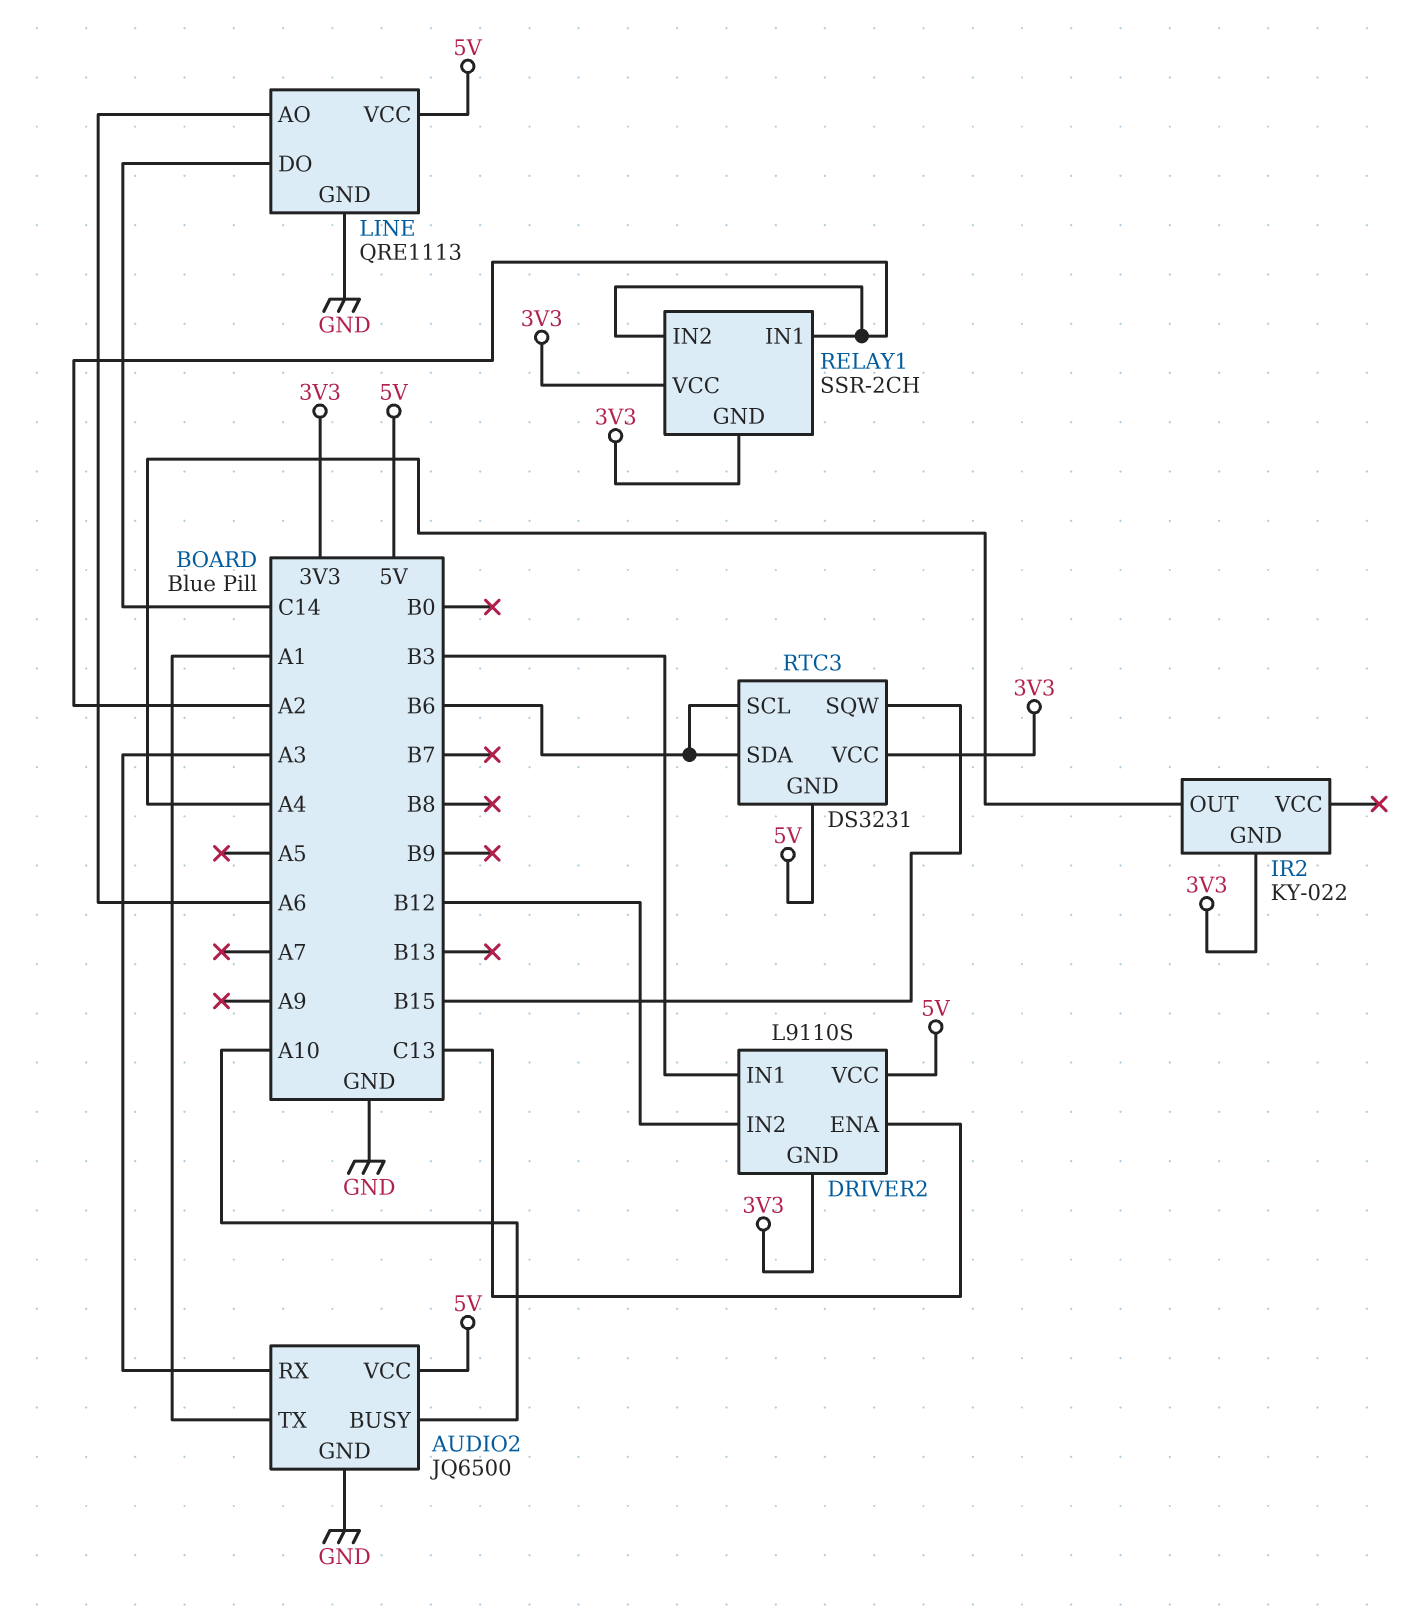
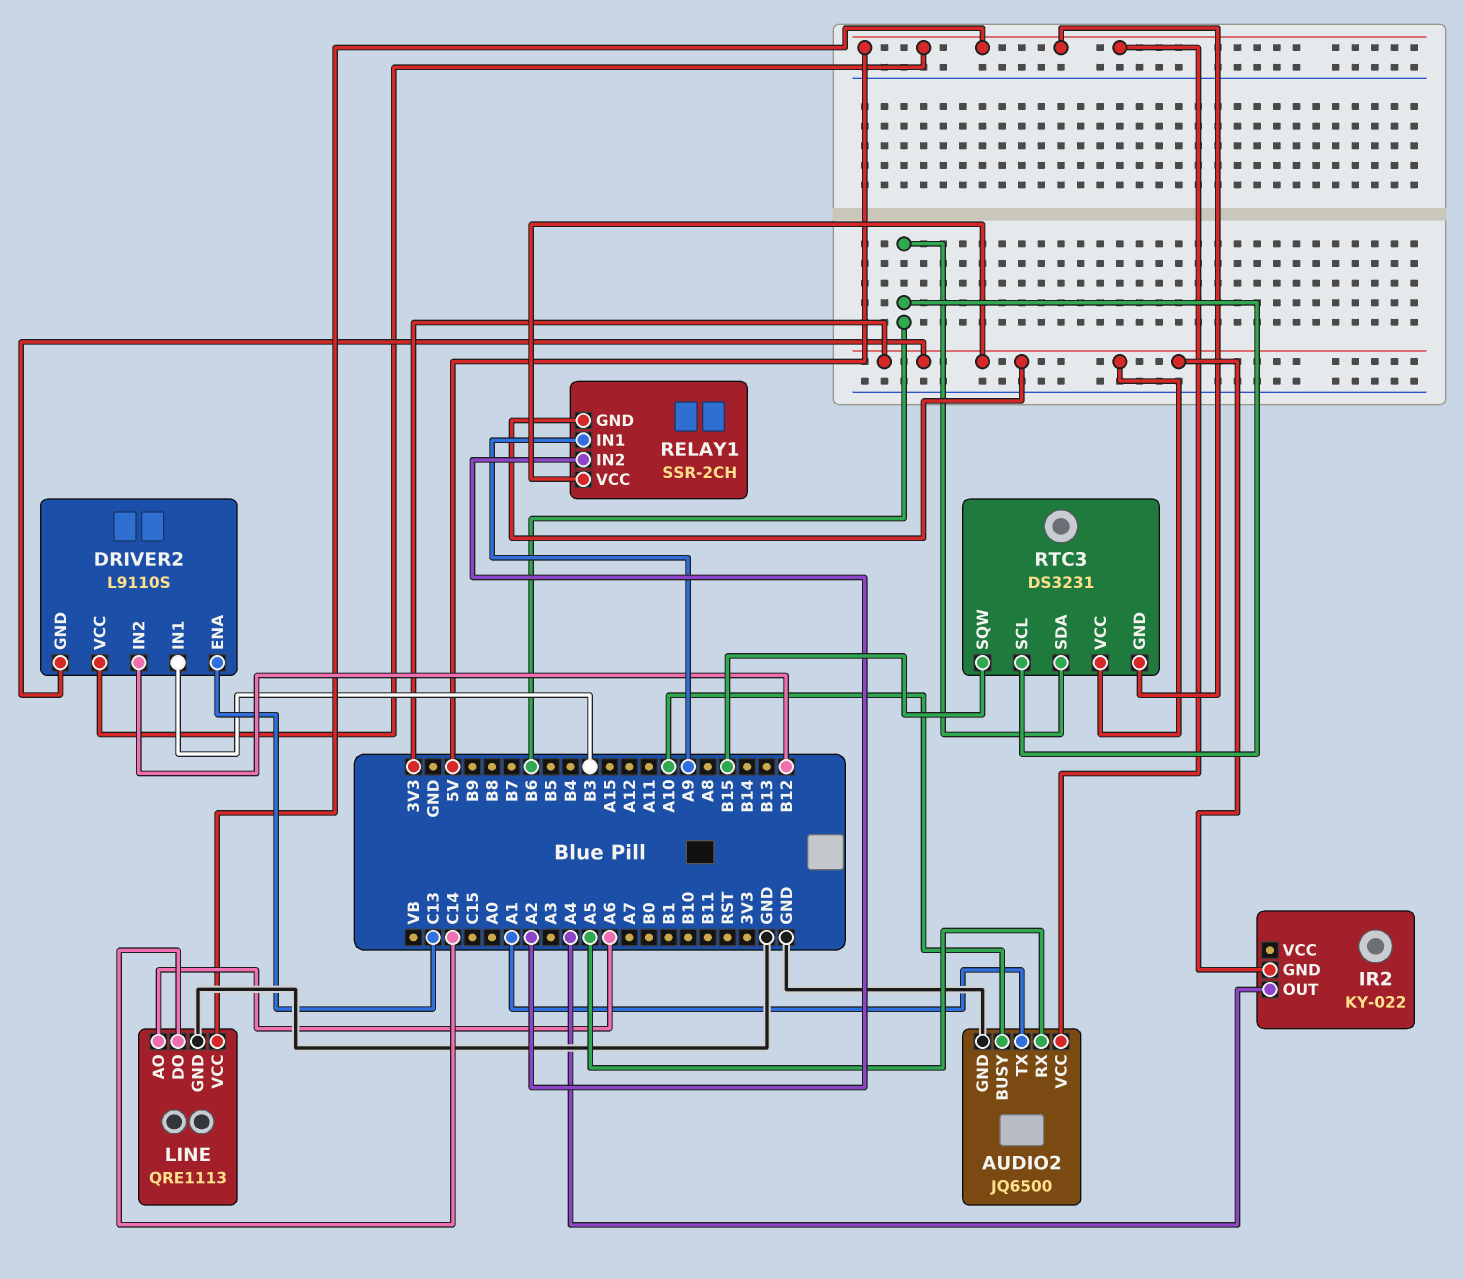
AUDIO2 pin RX: A3 -> A5
RELAY1 pin IN1: A2 -> A9

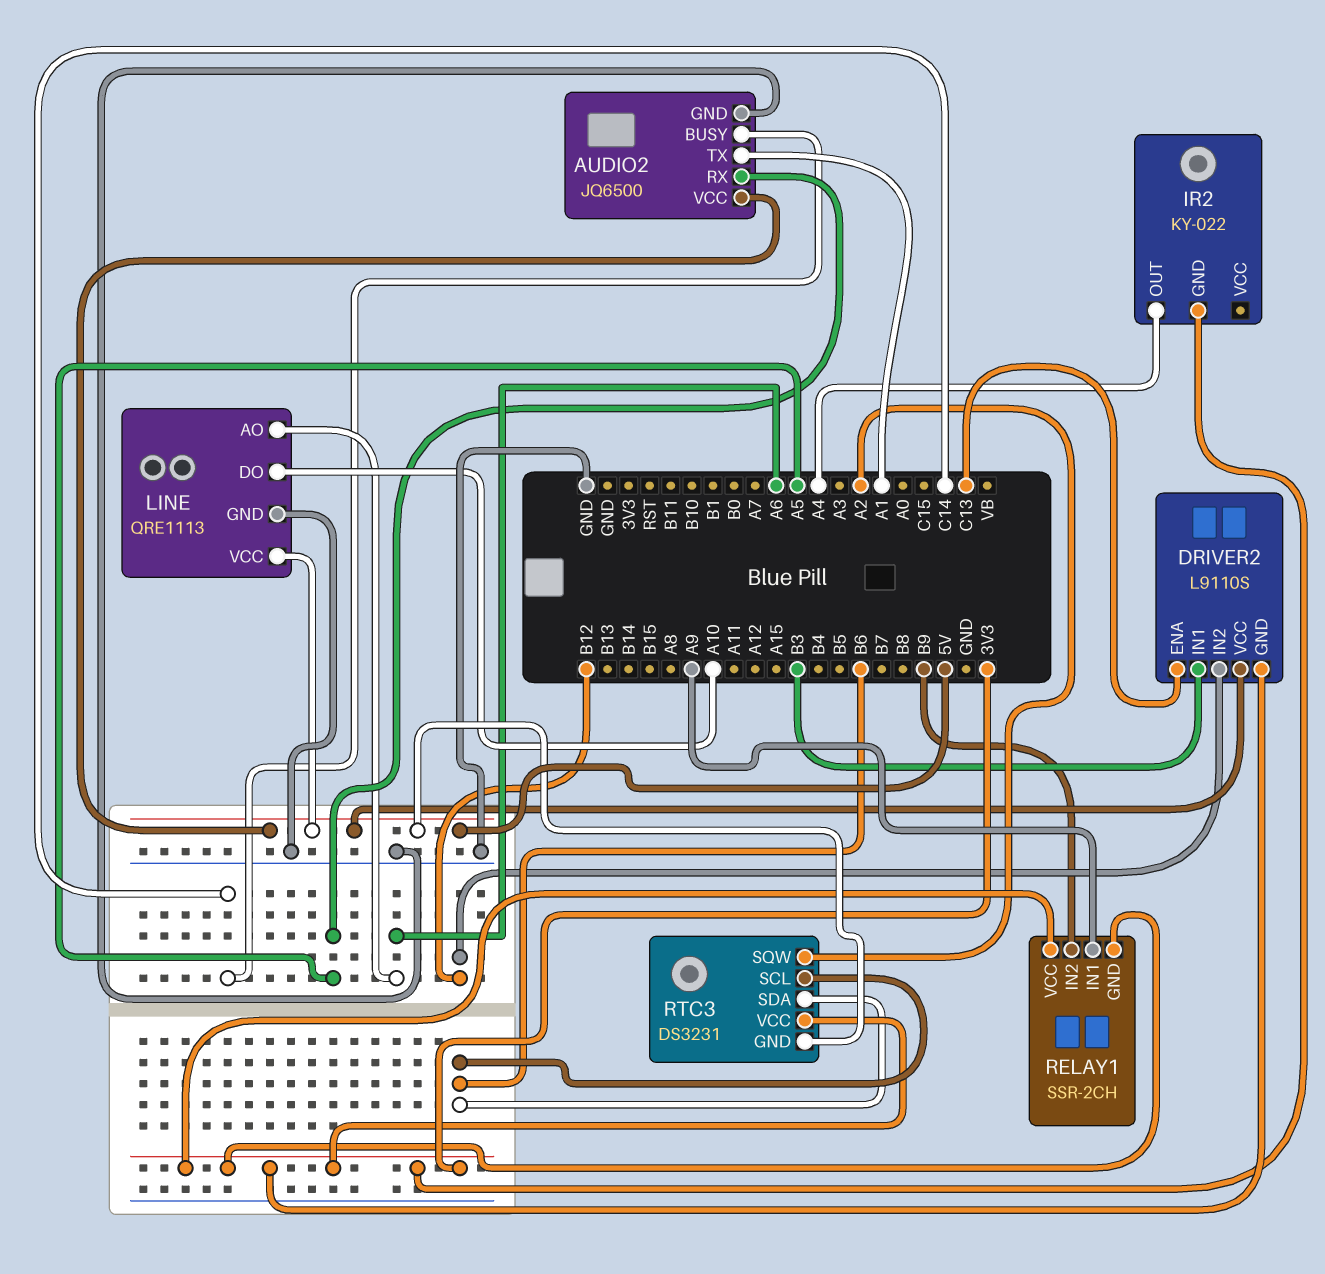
AUDIO2 pin BUSY: A10 -> C14
LINE pin DO: C14 -> A10
RELAY1 pin IN2: A2 -> B9
RTC3 pin SQW: B15 -> A2

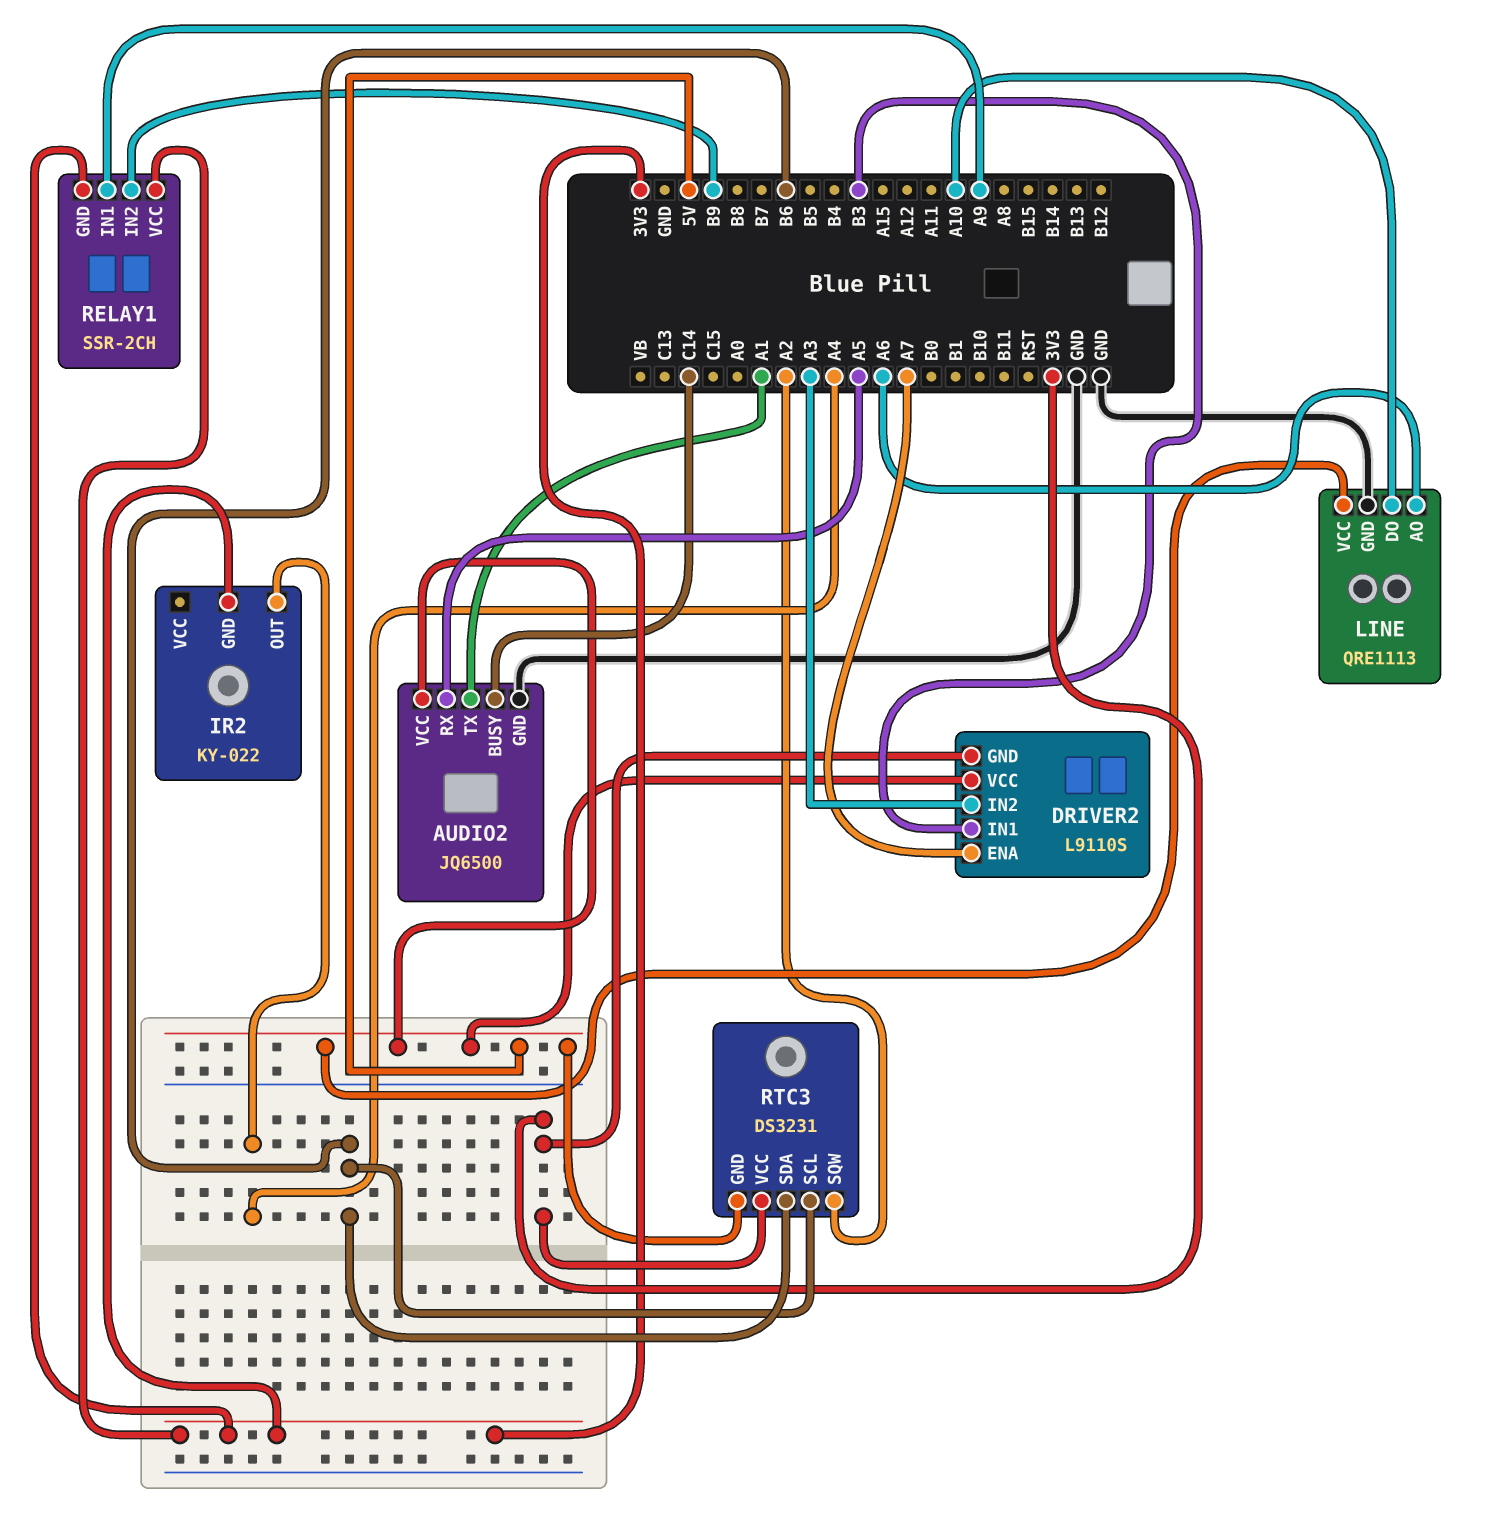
DRIVER2 pin ENA: C13 -> A7
DRIVER2 pin IN2: B12 -> A3

